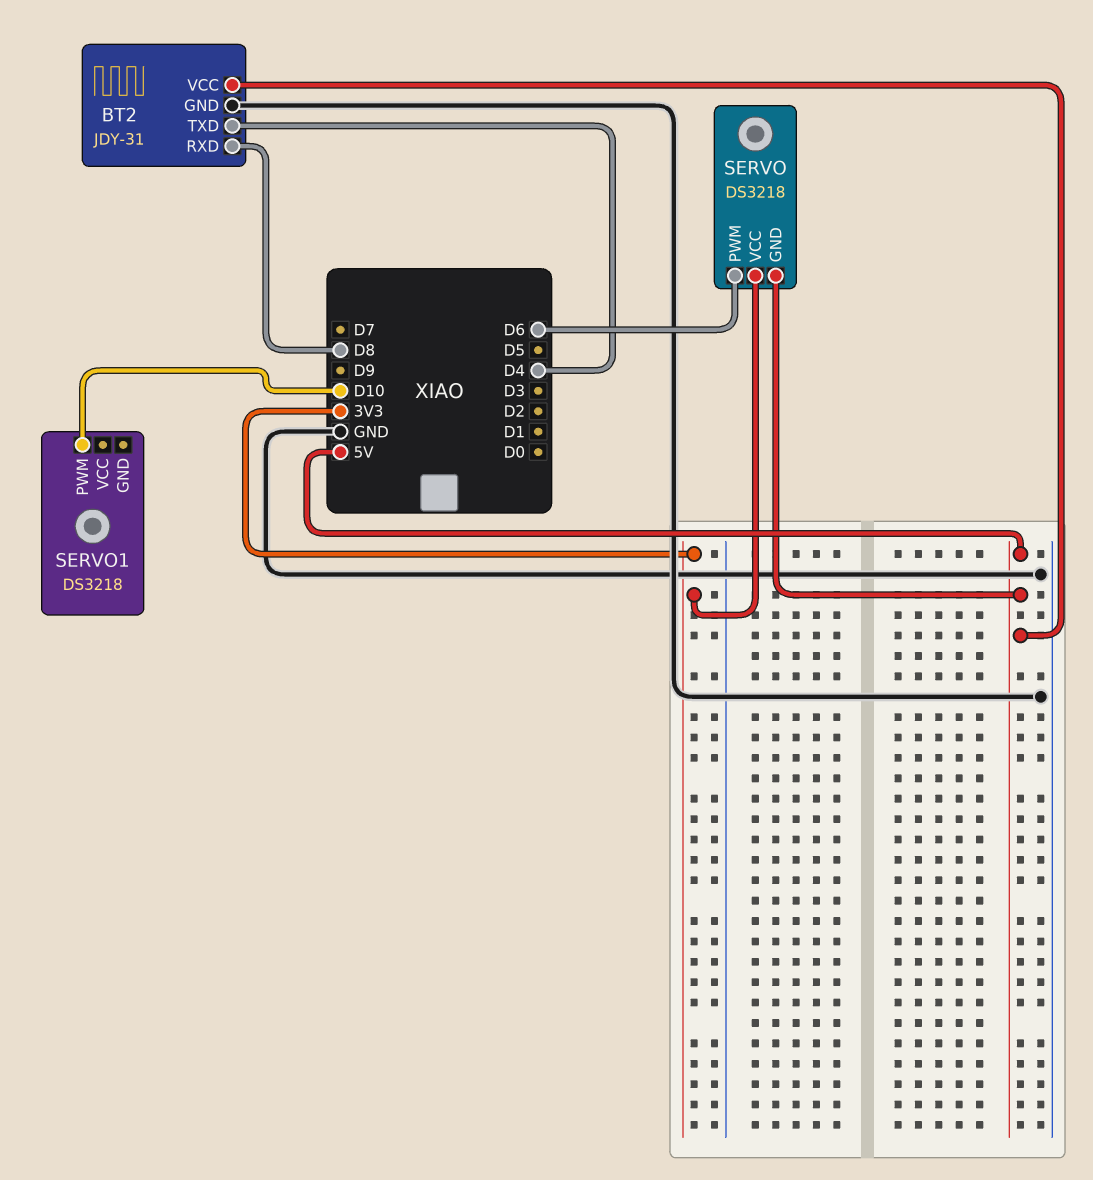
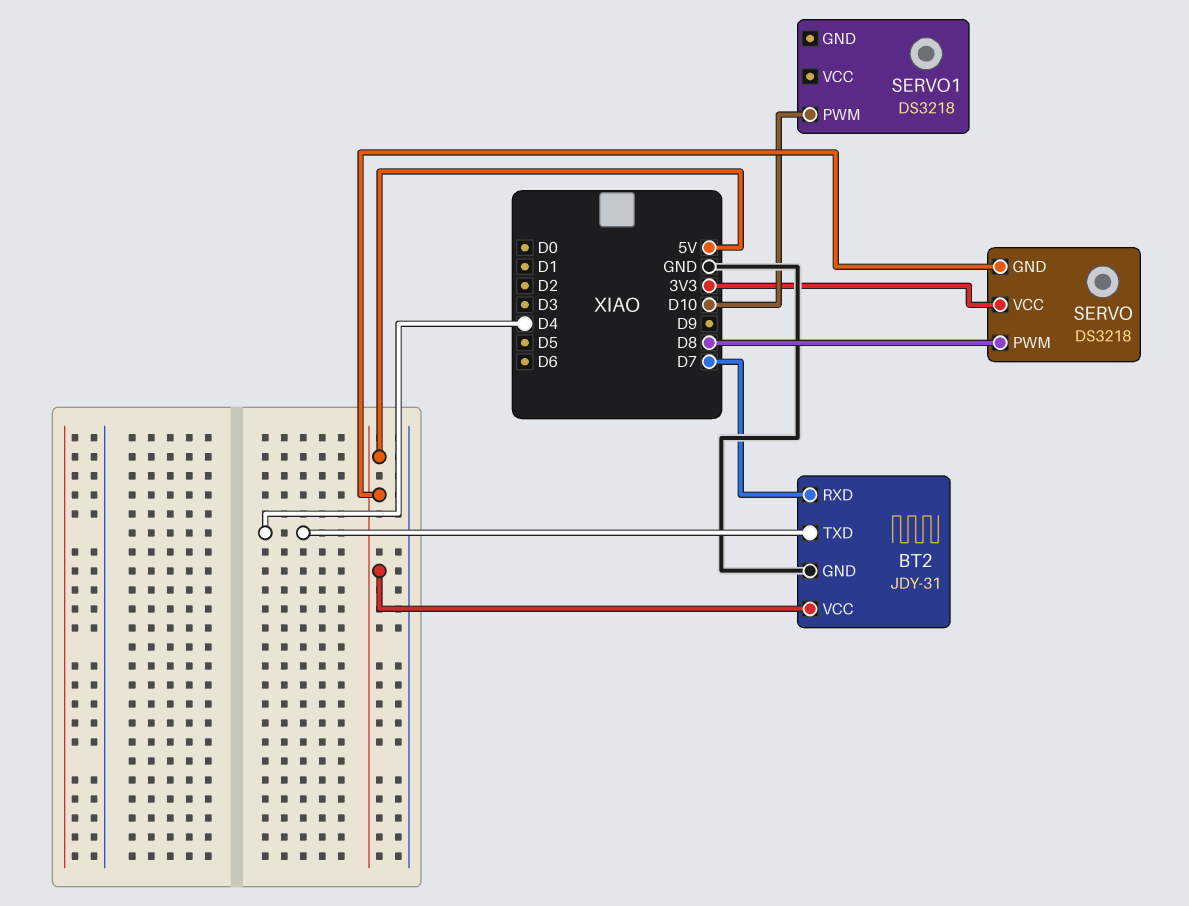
BT2 pin RXD: D8 -> D7
SERVO pin PWM: D6 -> D8

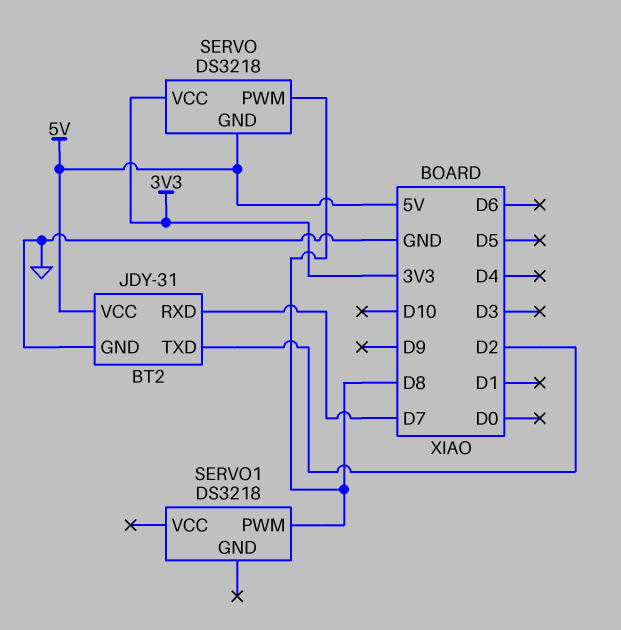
BT2 pin TXD: D4 -> D2
SERVO1 pin PWM: D10 -> D8

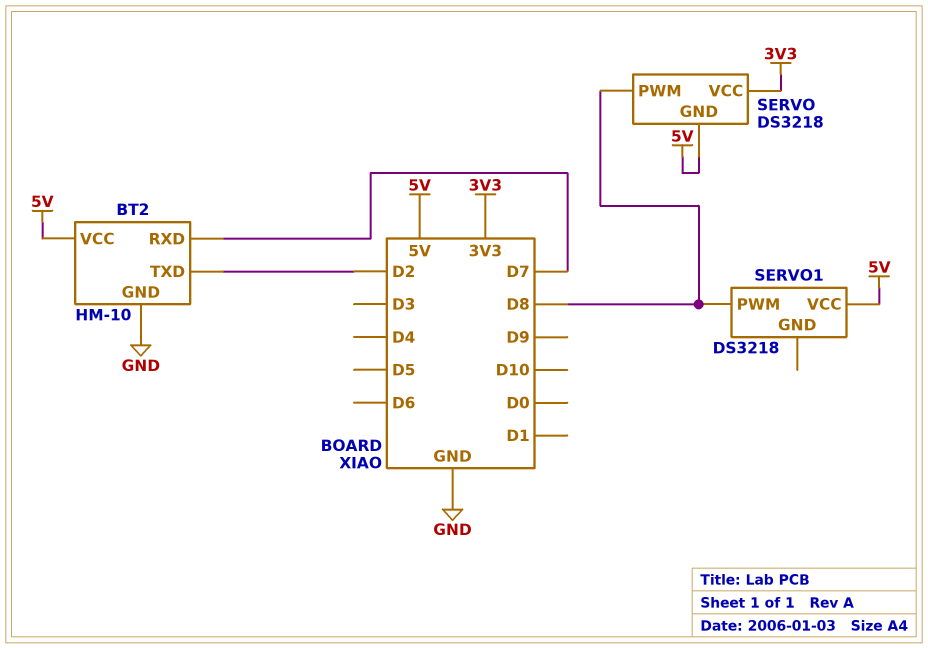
BT2: JDY-31 -> HM-10
SERVO1 pin VCC: none -> 5V

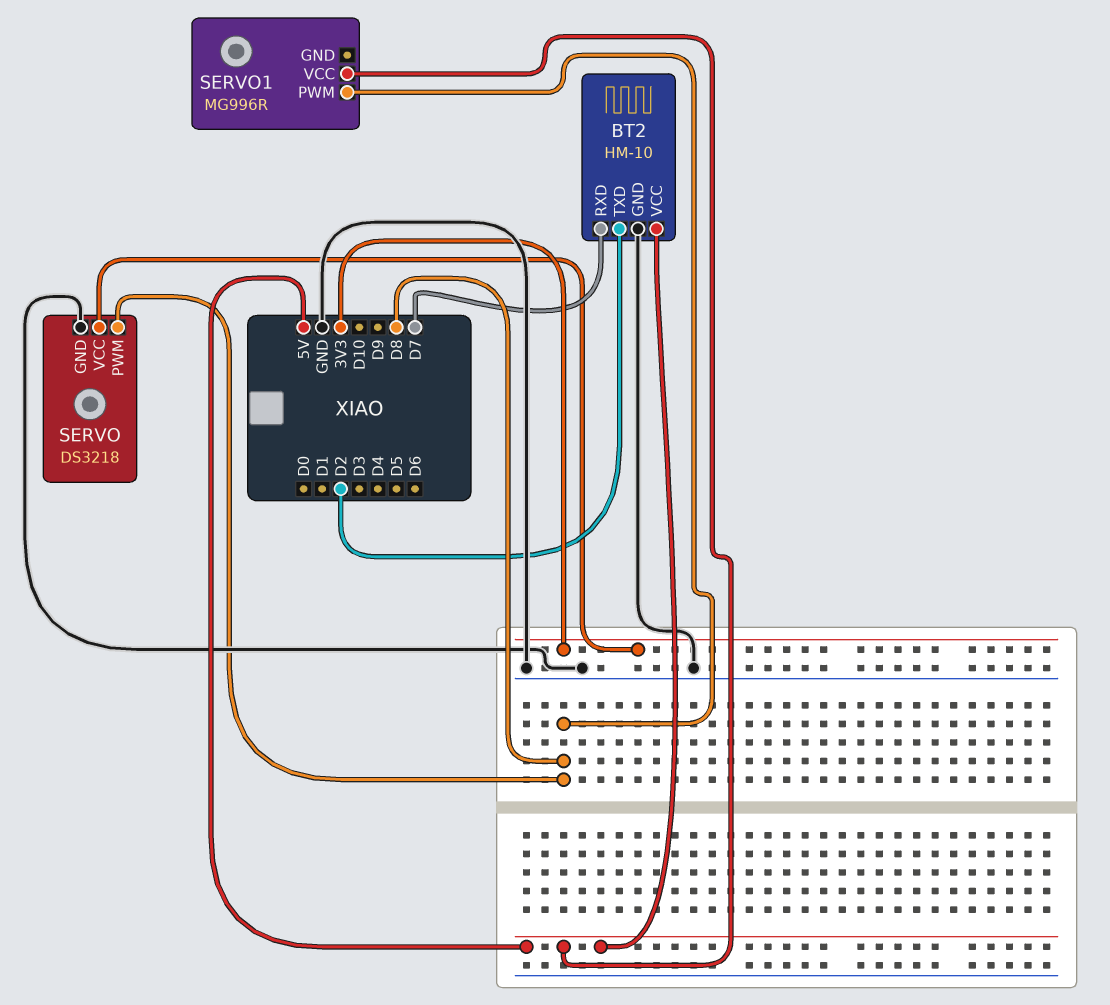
SERVO pin GND: 5V -> GND
SERVO1: DS3218 -> MG996R

